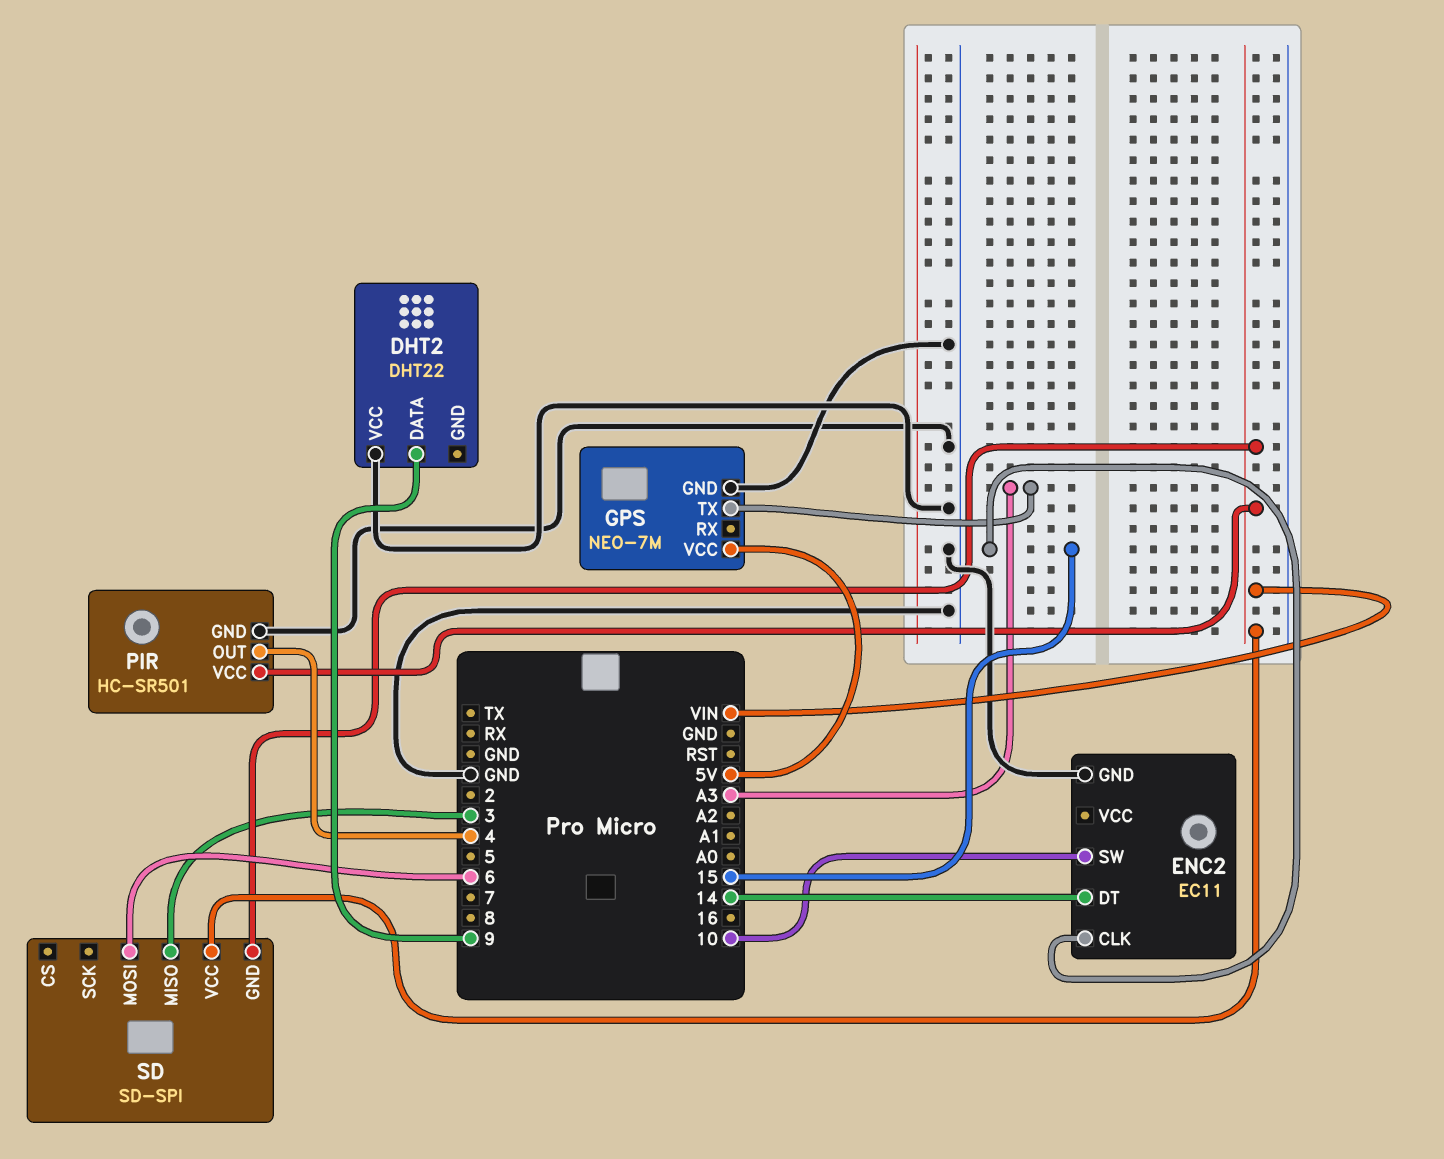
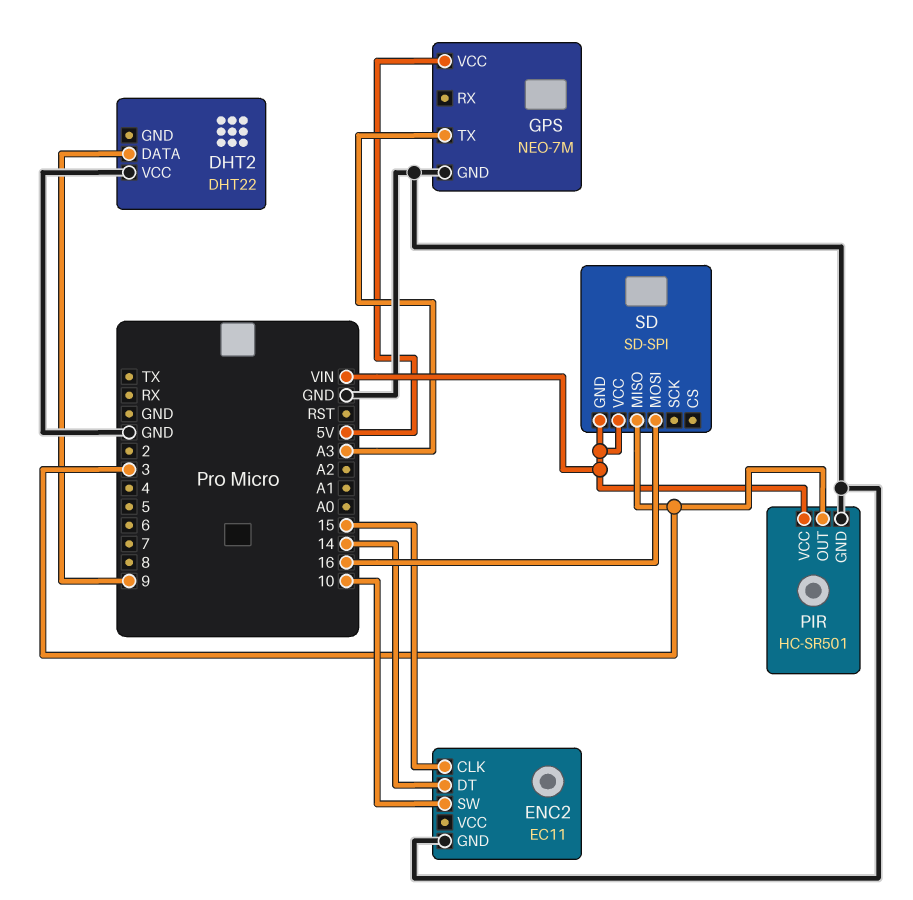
PIR pin OUT: 4 -> 3
SD pin MOSI: 6 -> 16

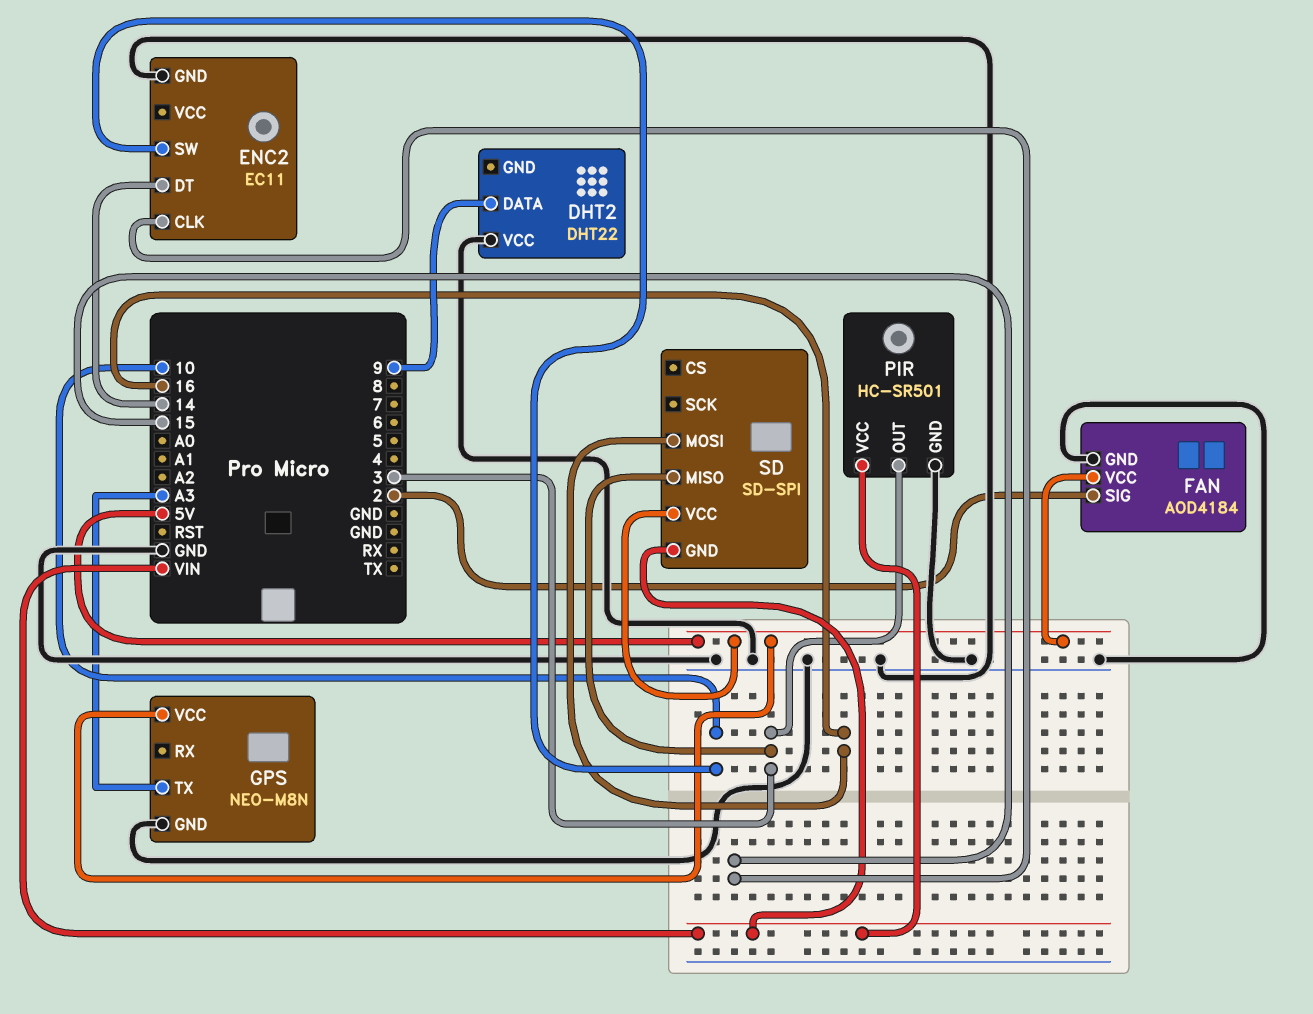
FAN: none -> AOD4184
FAN pin GND: none -> GND
FAN pin SIG: none -> 2
FAN pin VCC: none -> 5V
GPS: NEO-7M -> NEO-M8N
SD pin VCC: VIN -> 5V

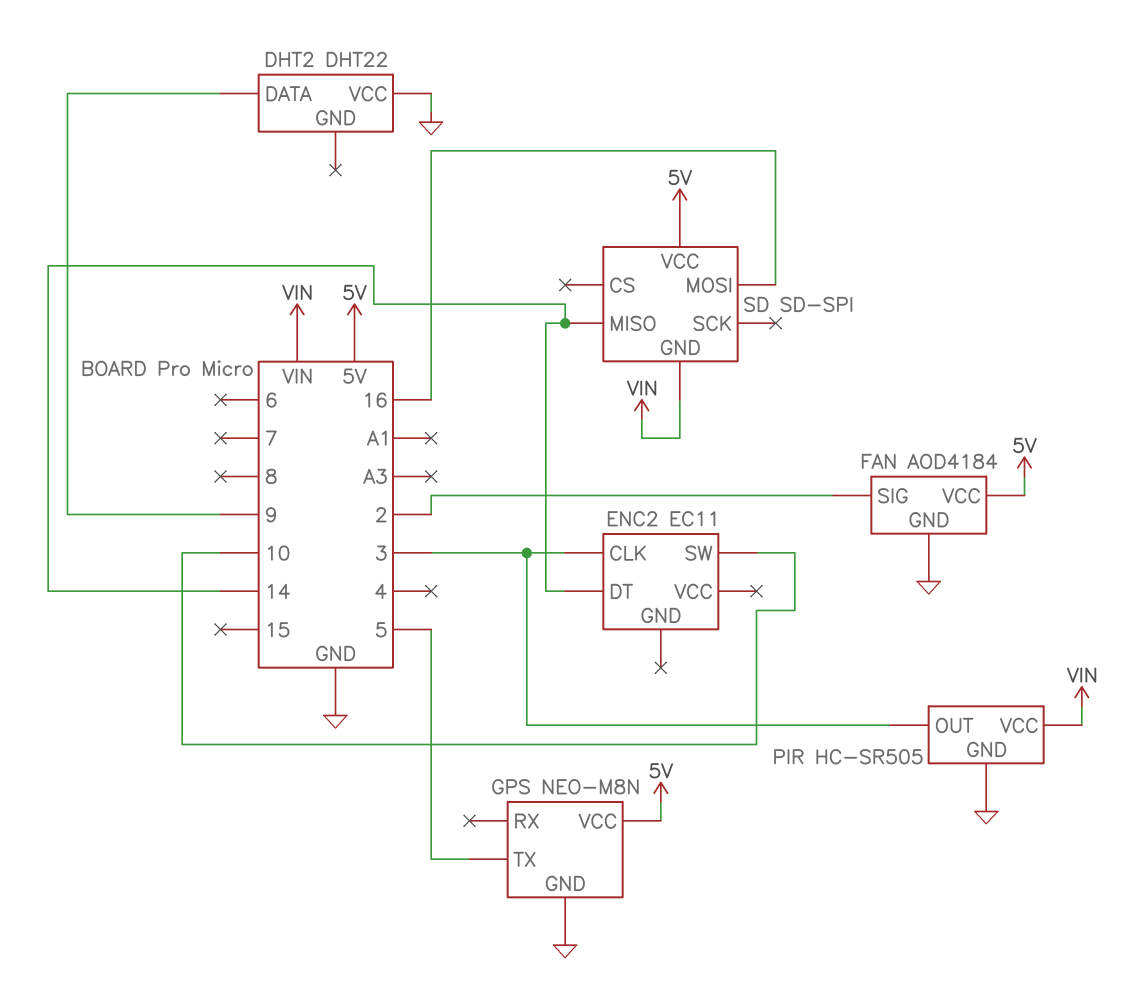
ENC2 pin CLK: 15 -> 3
ENC2 pin GND: GND -> none
GPS pin TX: A3 -> 5
PIR: HC-SR501 -> HC-SR505
SD pin MISO: 3 -> 14

